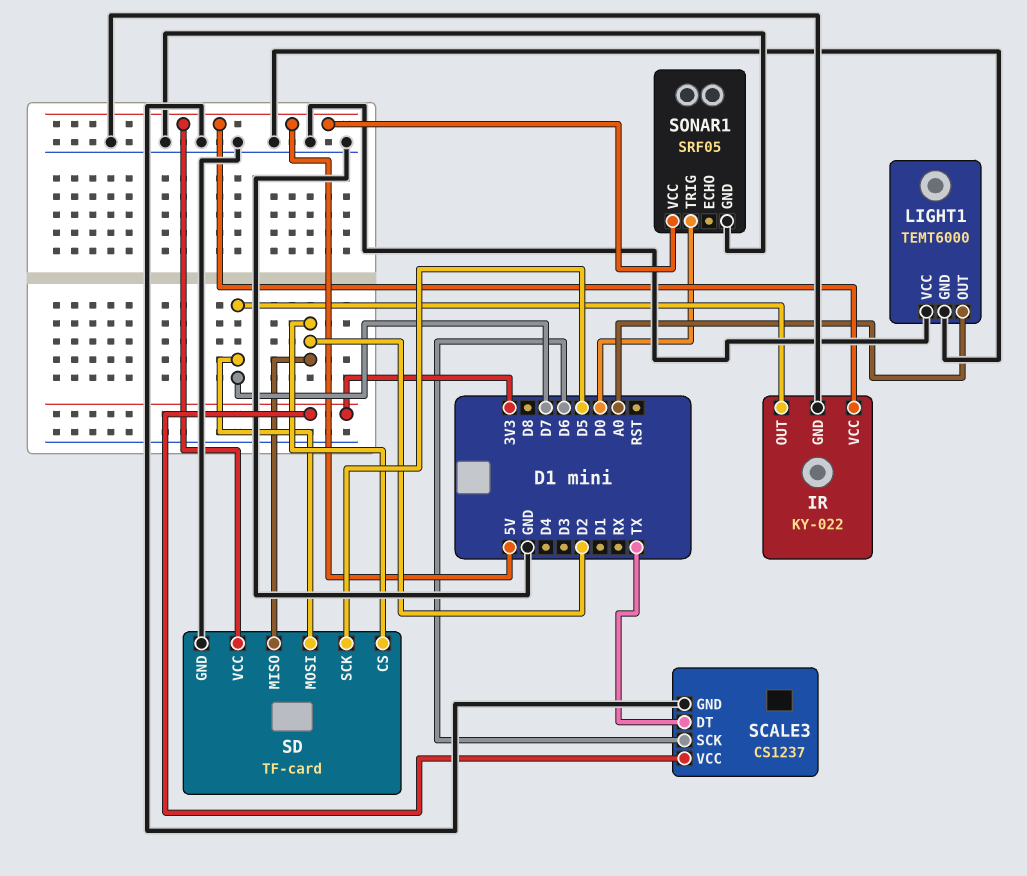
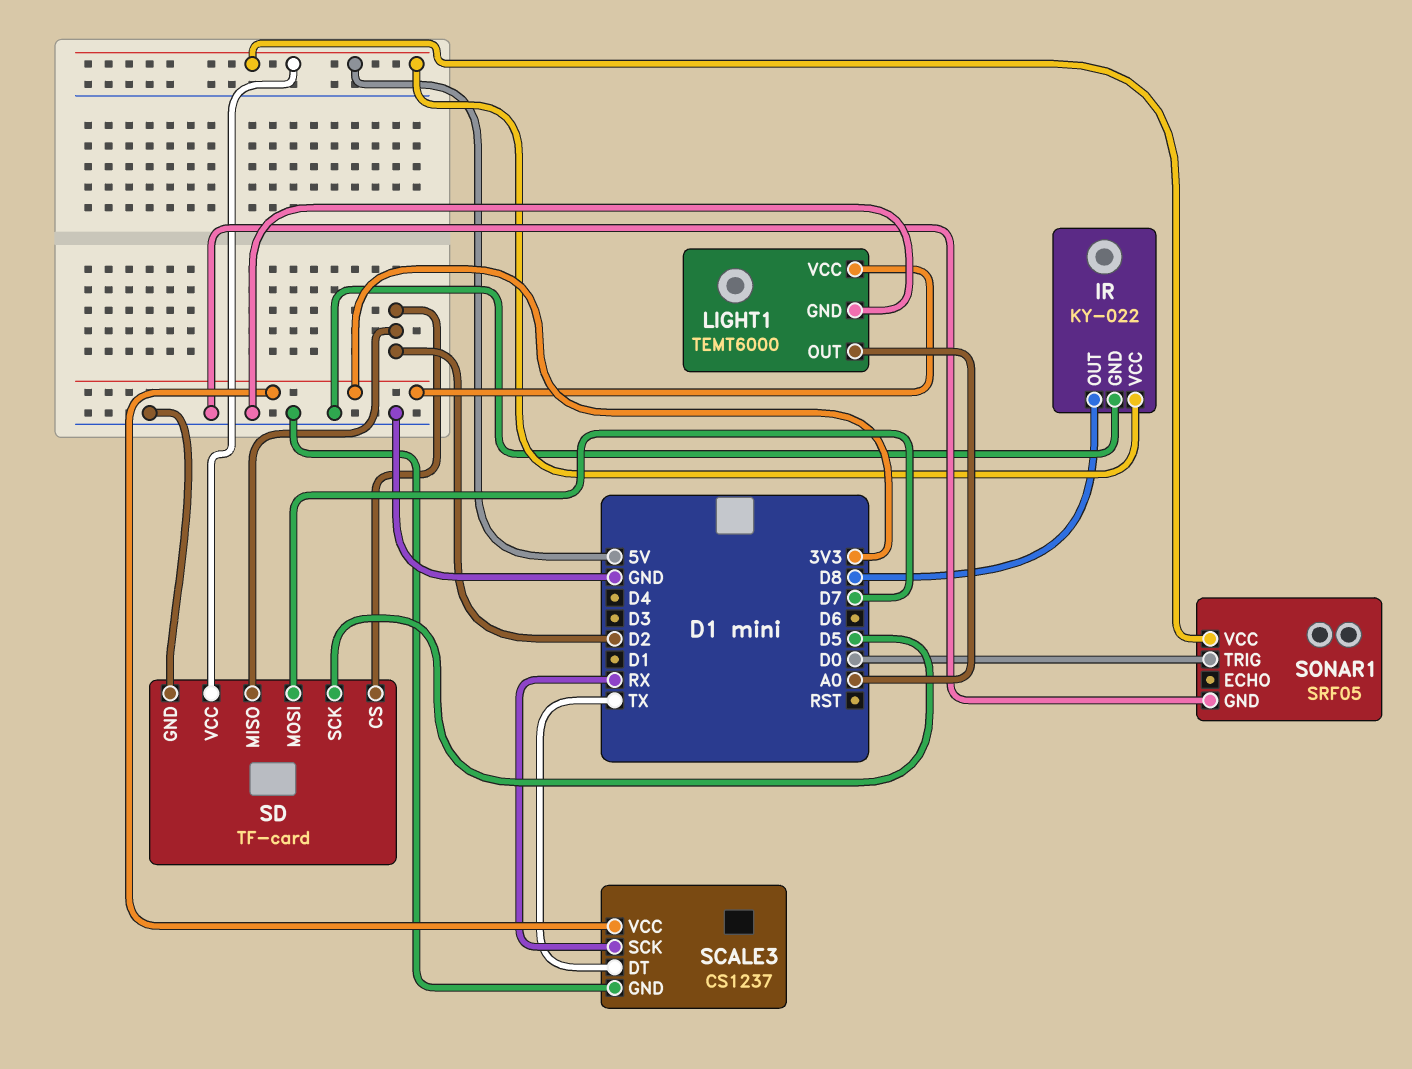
IR pin OUT: D7 -> D8
LIGHT1 pin VCC: GND -> 3V3
SCALE3 pin SCK: D6 -> RX

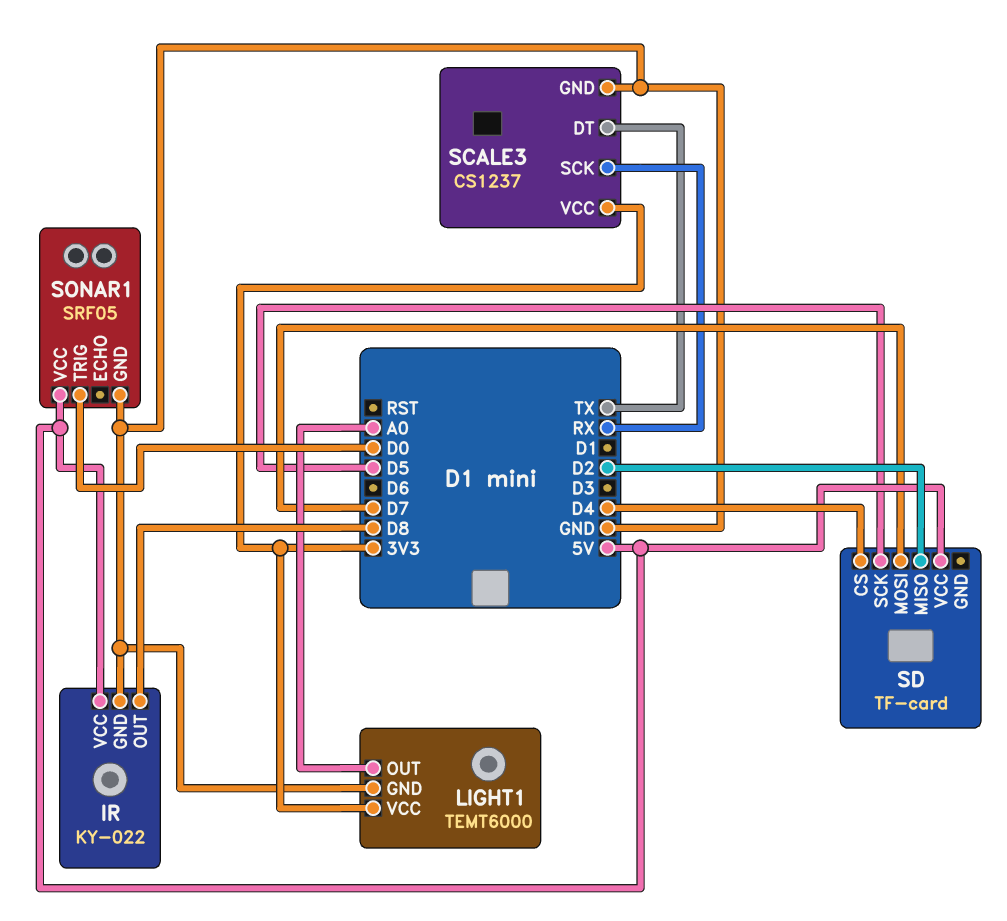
SD pin CS: D2 -> D4
SD pin GND: GND -> none

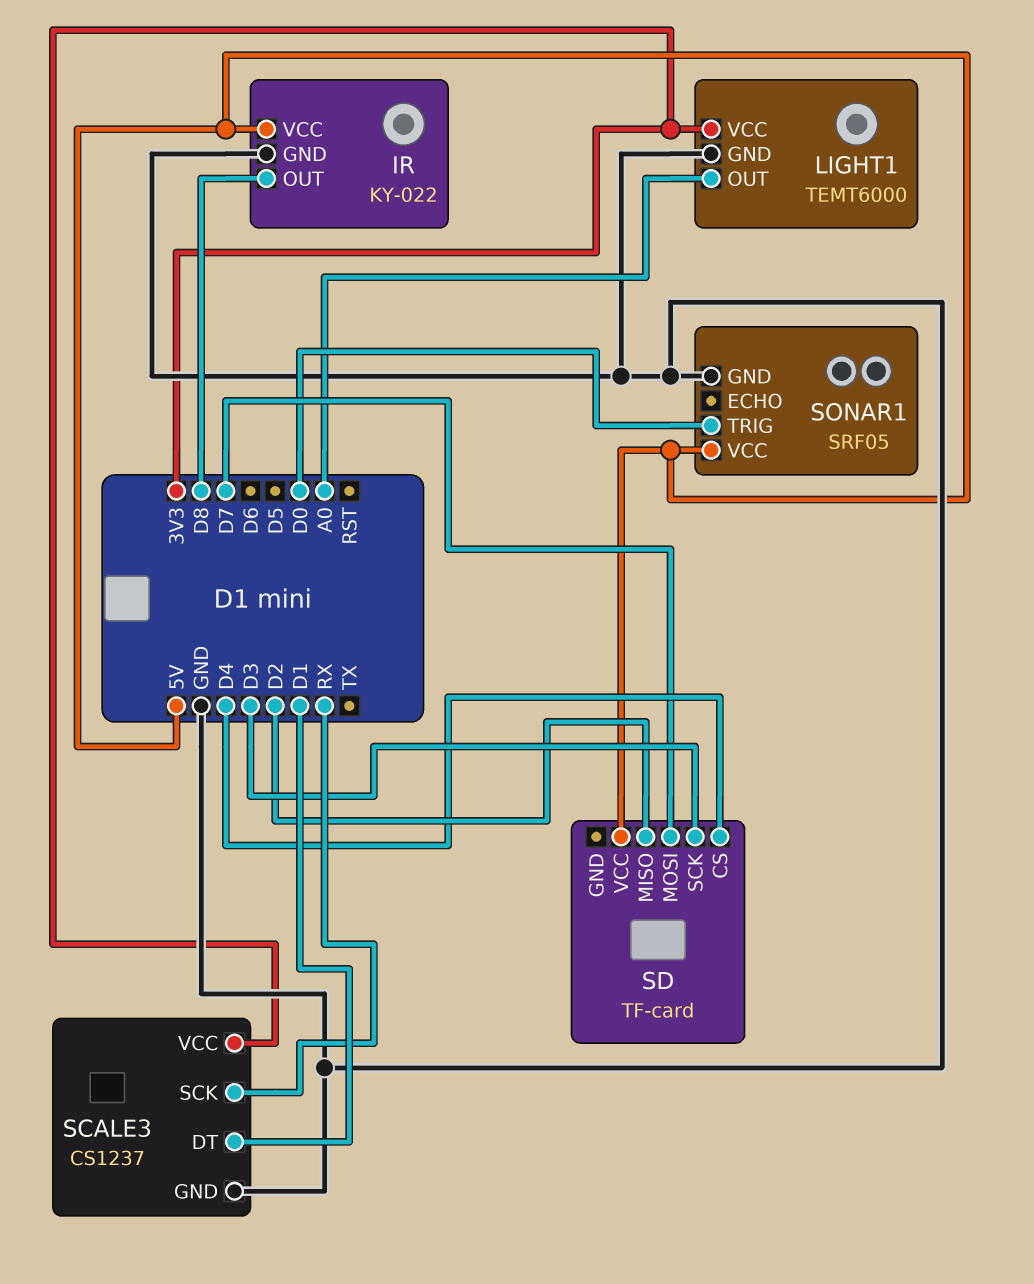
SCALE3 pin DT: TX -> D1
SD pin SCK: D5 -> D3

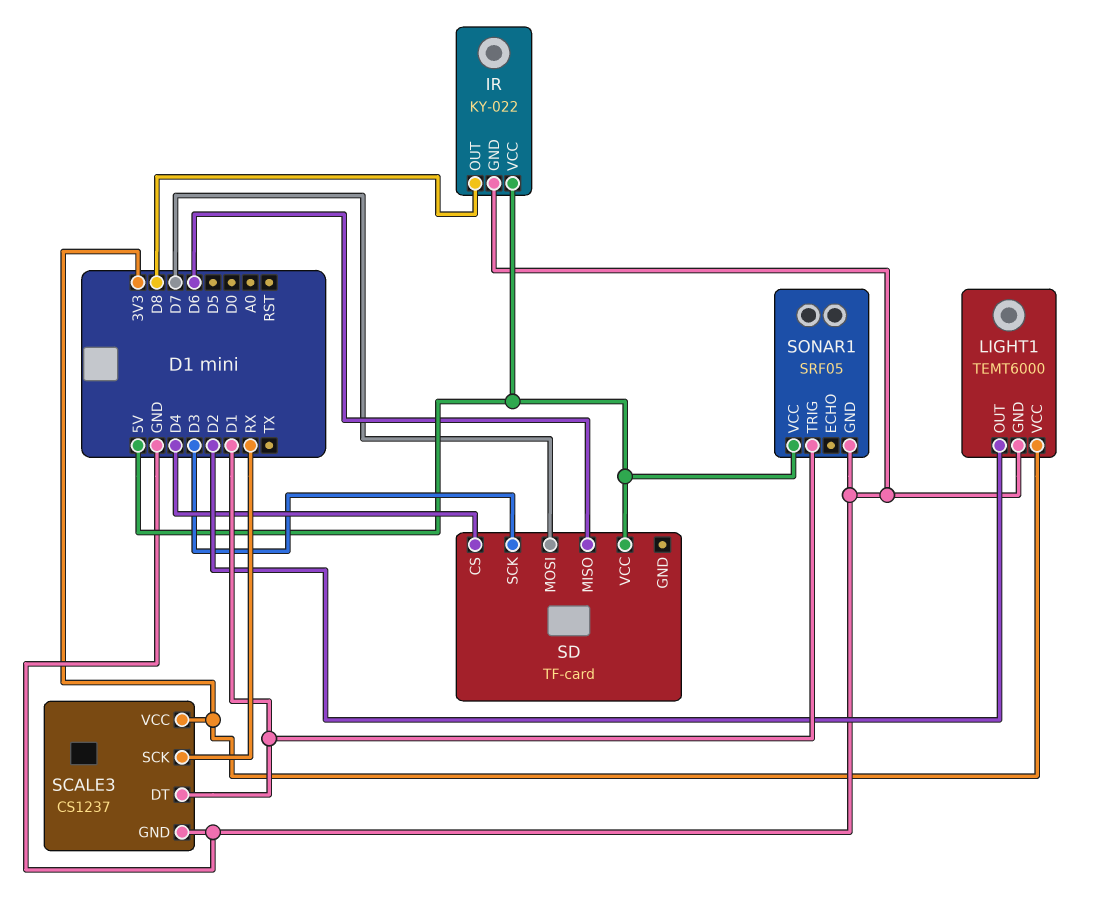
LIGHT1 pin OUT: A0 -> D2
SD pin MISO: D2 -> D6
SONAR1 pin TRIG: D0 -> D1

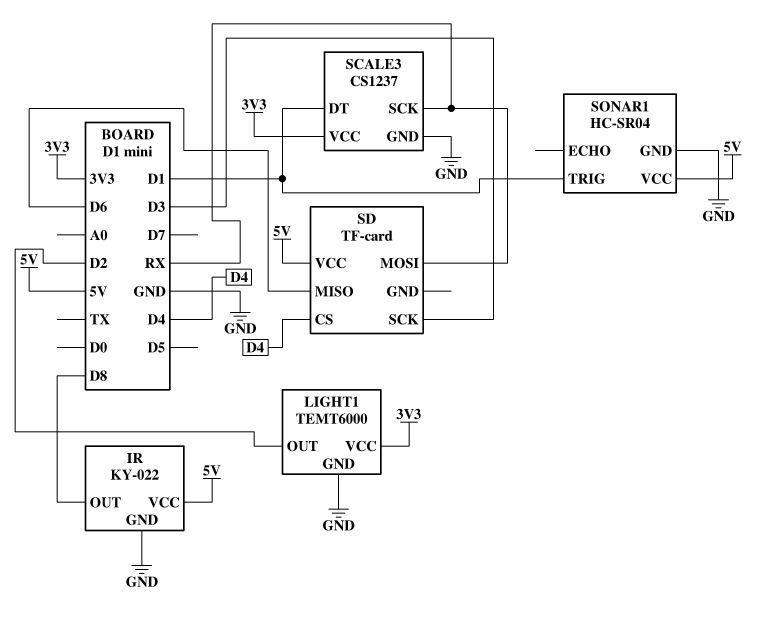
SD pin MOSI: D7 -> RX
SONAR1: SRF05 -> HC-SR04

